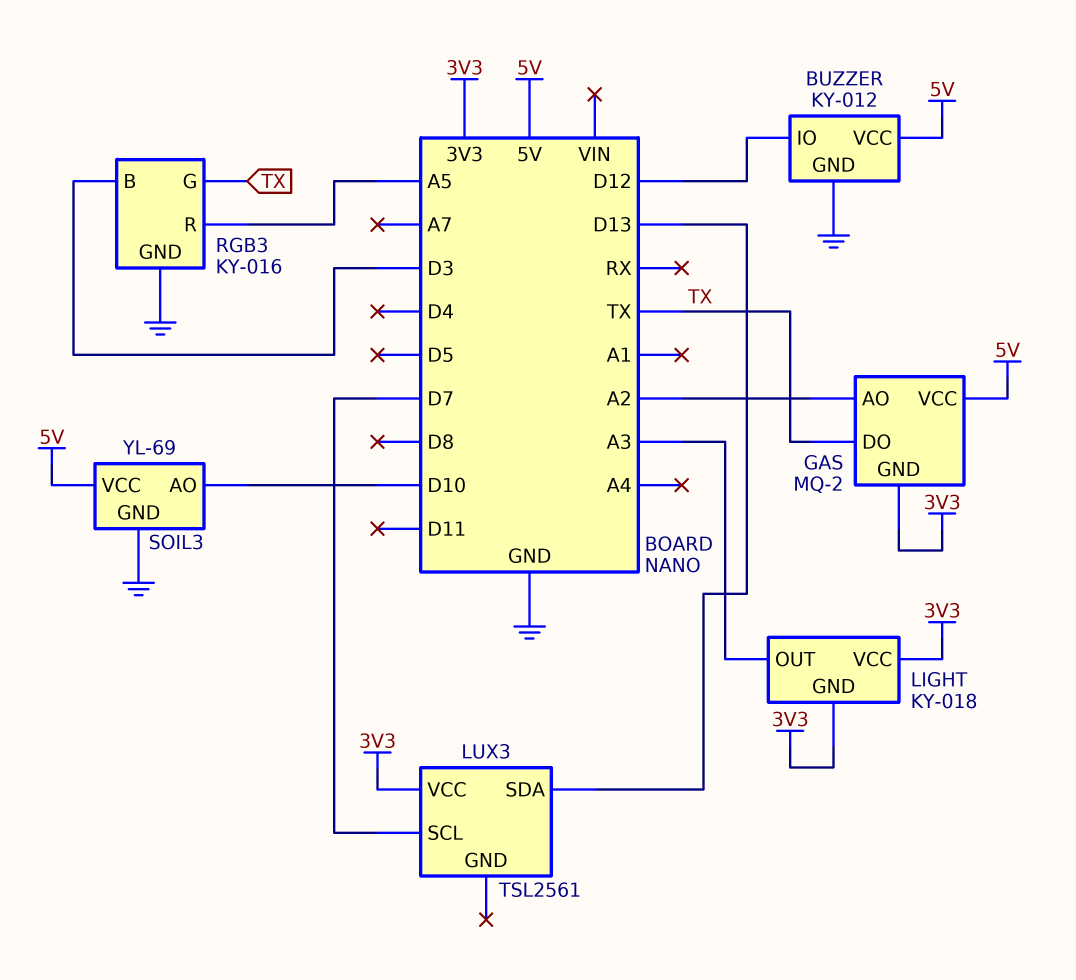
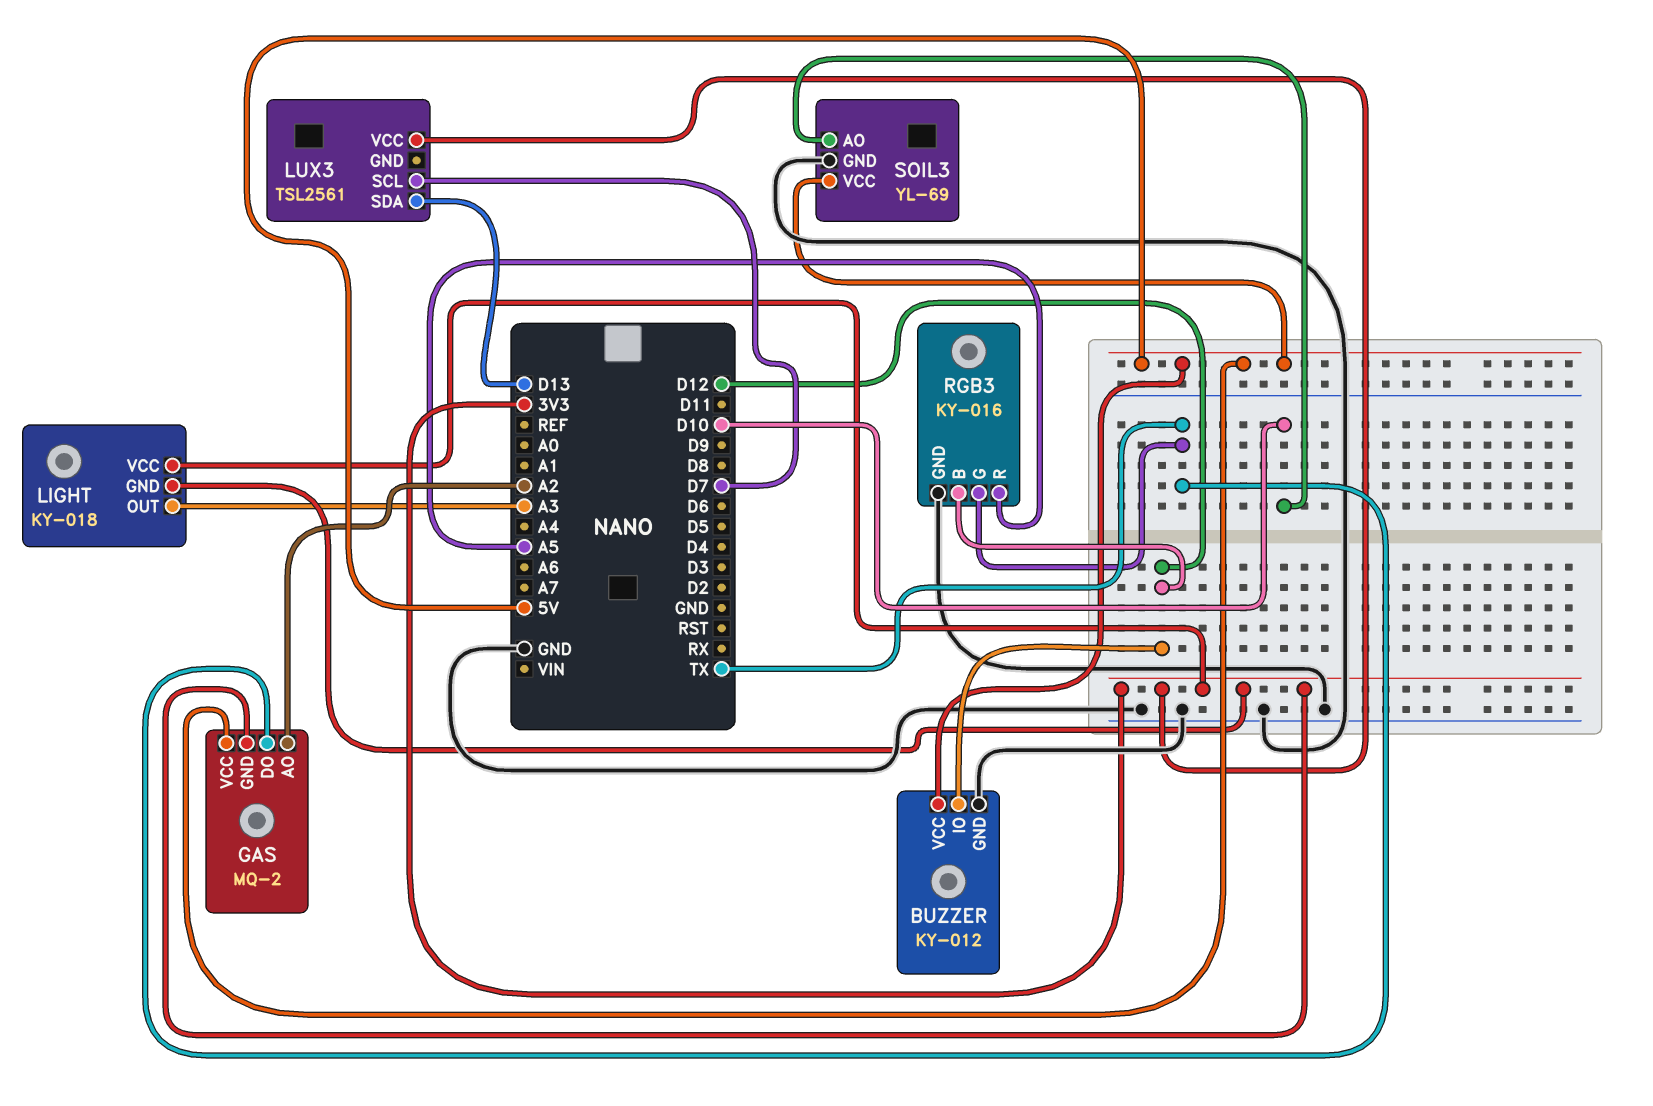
RGB3 pin B: D3 -> D12

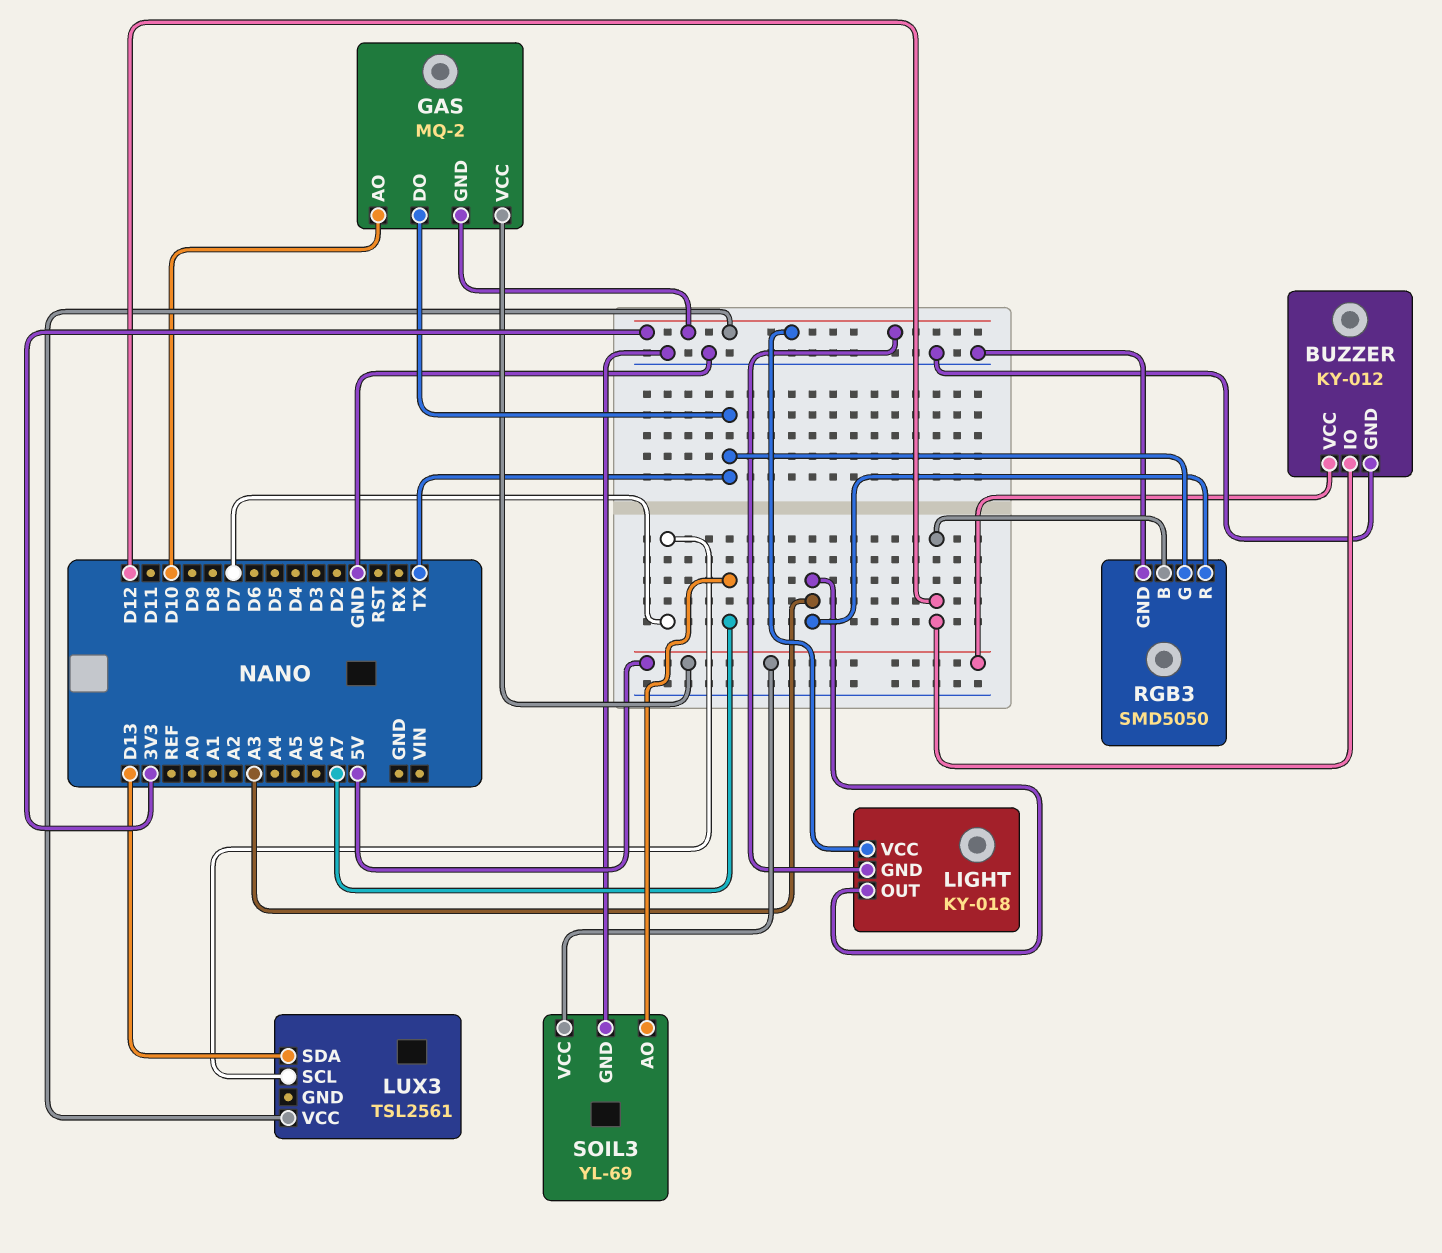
GAS pin AO: A2 -> D10
RGB3: KY-016 -> SMD5050
RGB3 pin R: A5 -> A3
SOIL3 pin AO: D10 -> A7

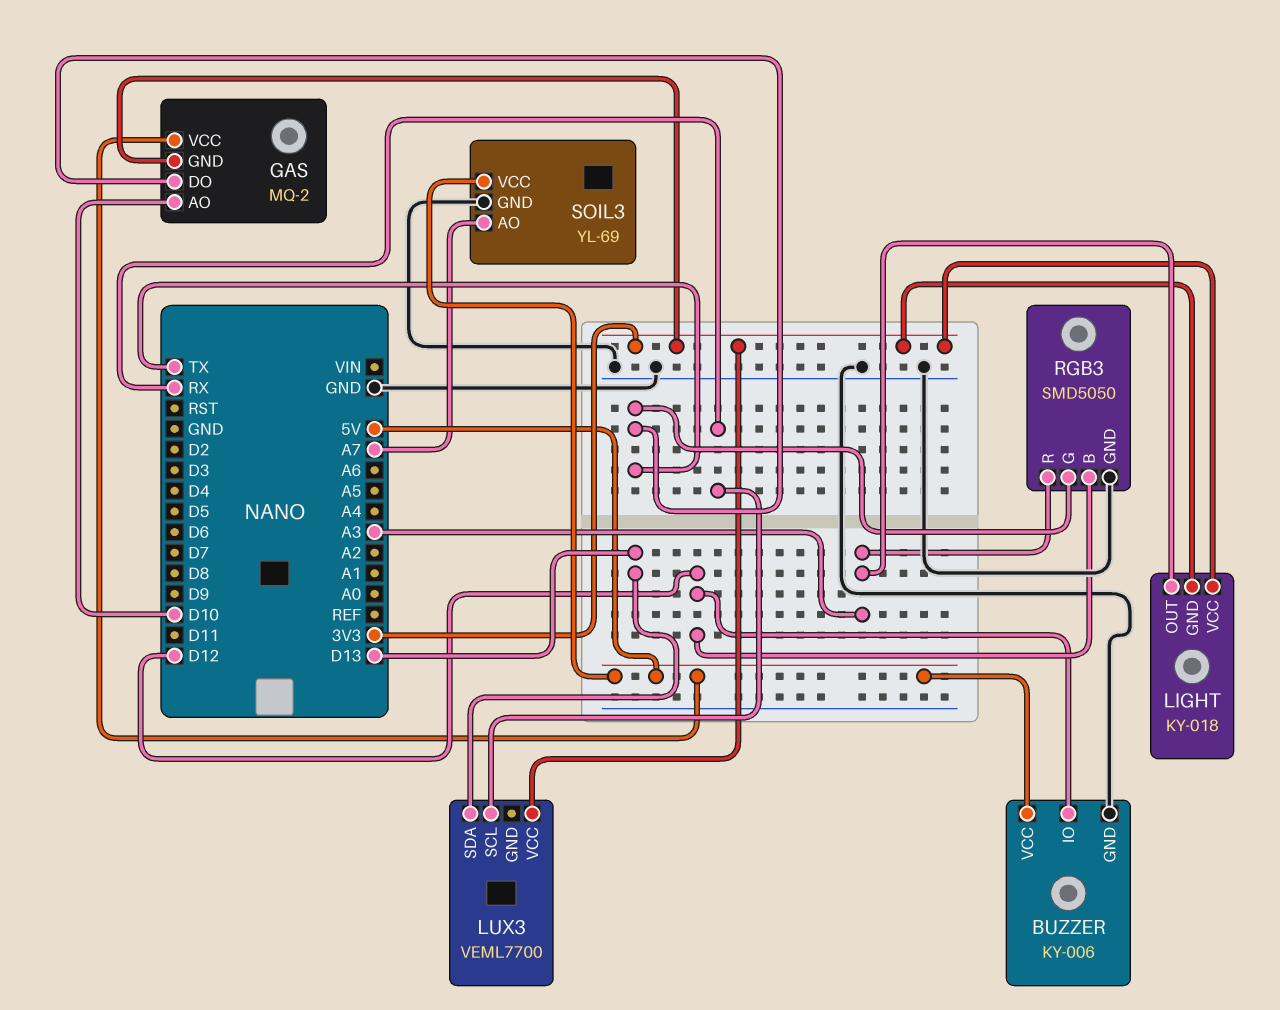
BUZZER: KY-012 -> KY-006
LUX3: TSL2561 -> VEML7700
LUX3 pin SCL: D7 -> RX

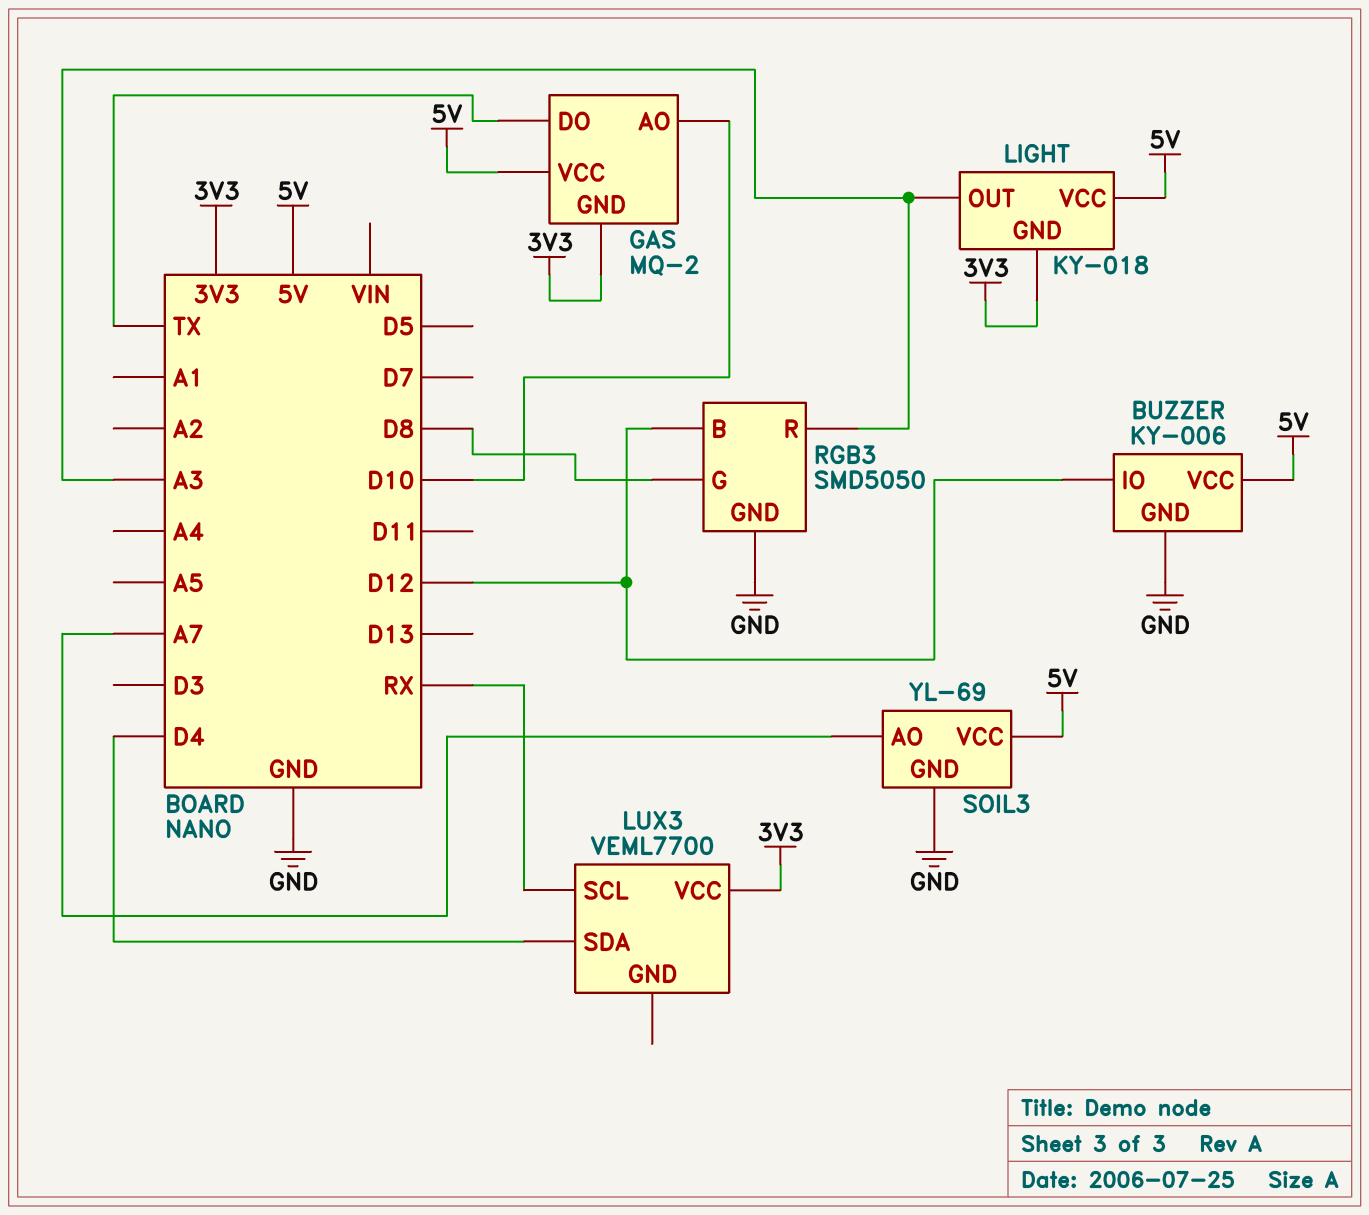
LIGHT pin VCC: 3V3 -> 5V
LUX3 pin SDA: D13 -> D4
RGB3 pin G: TX -> D8

